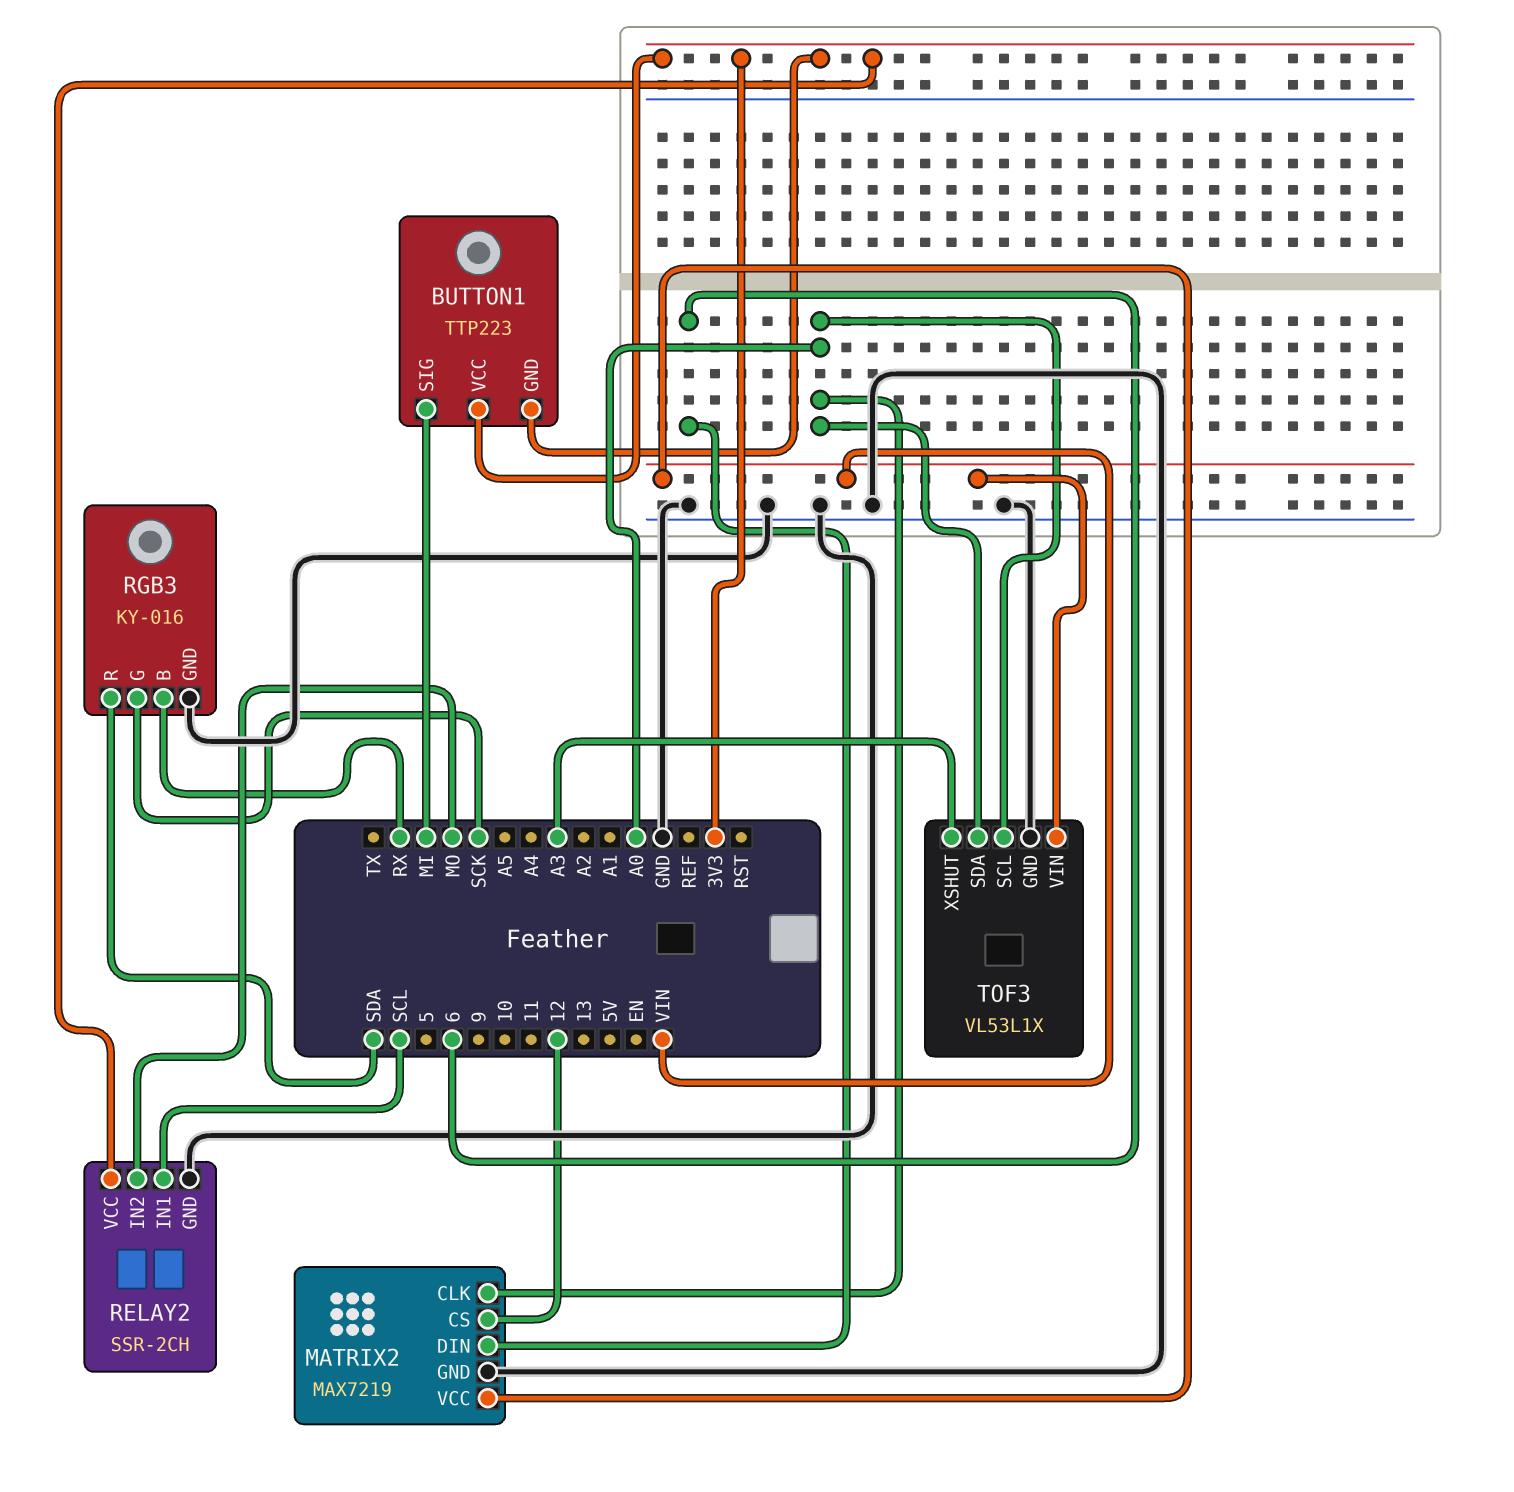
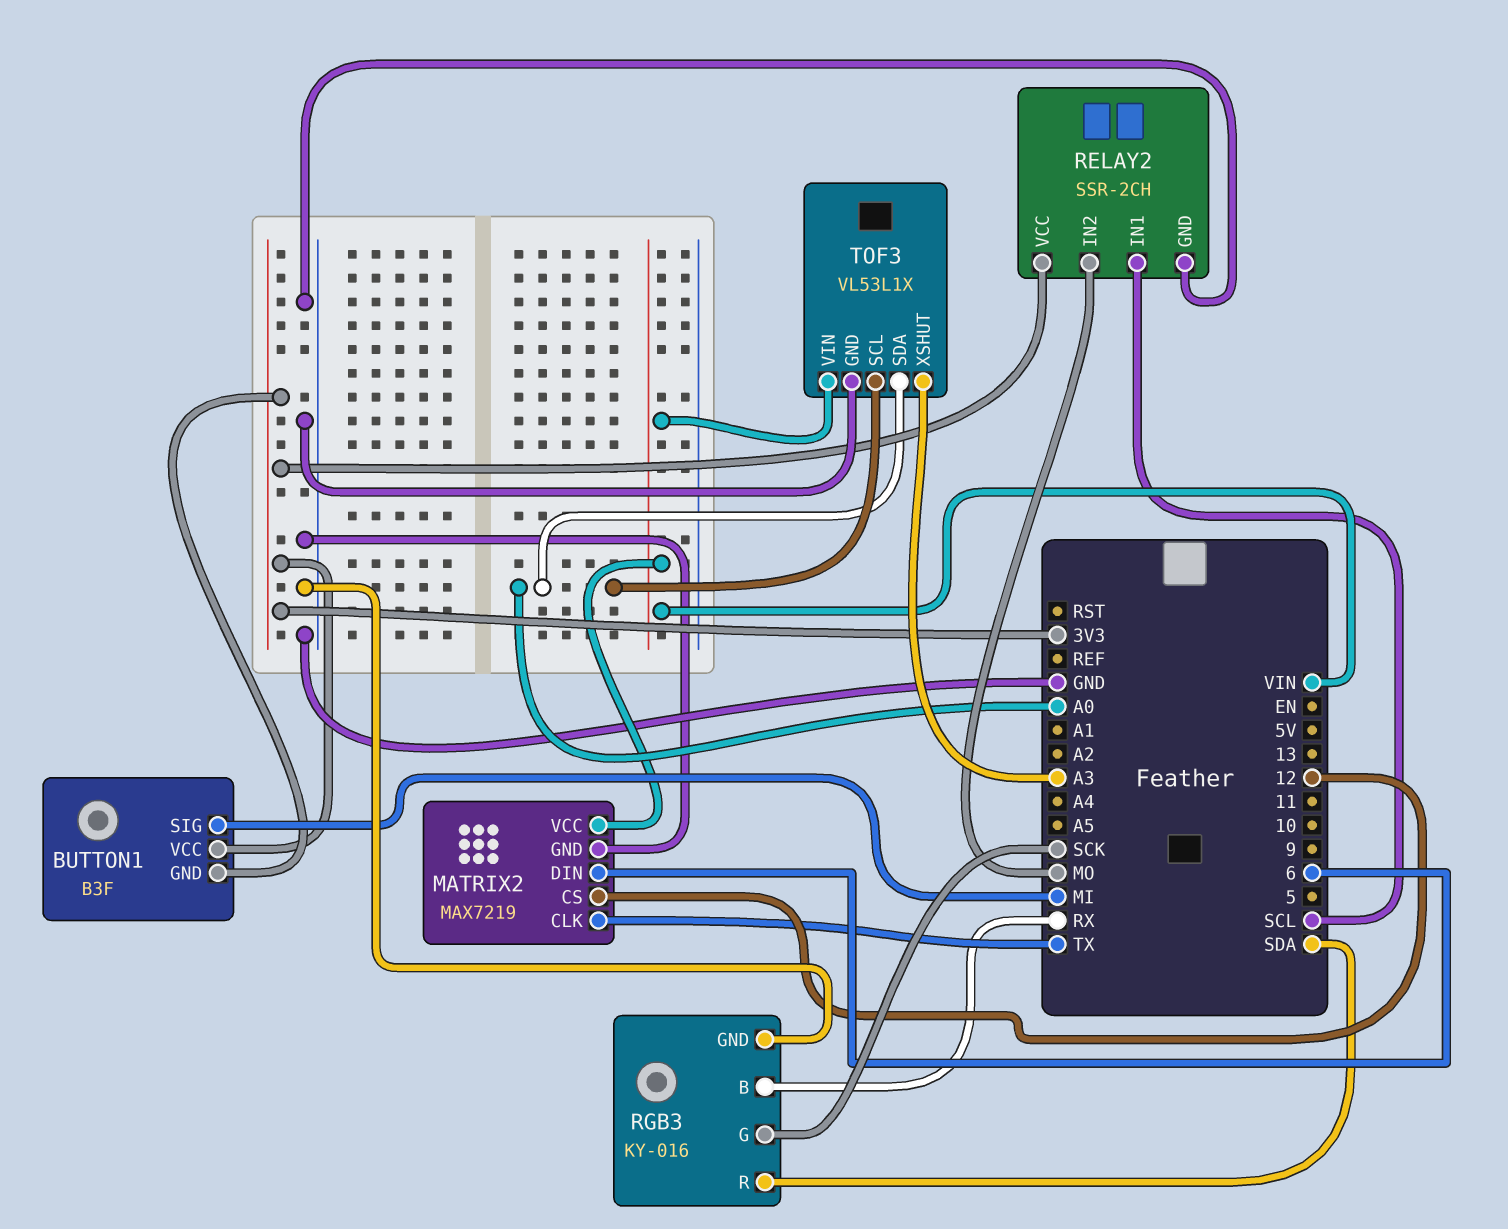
BUTTON1: TTP223 -> B3F
MATRIX2 pin CLK: A0 -> TX

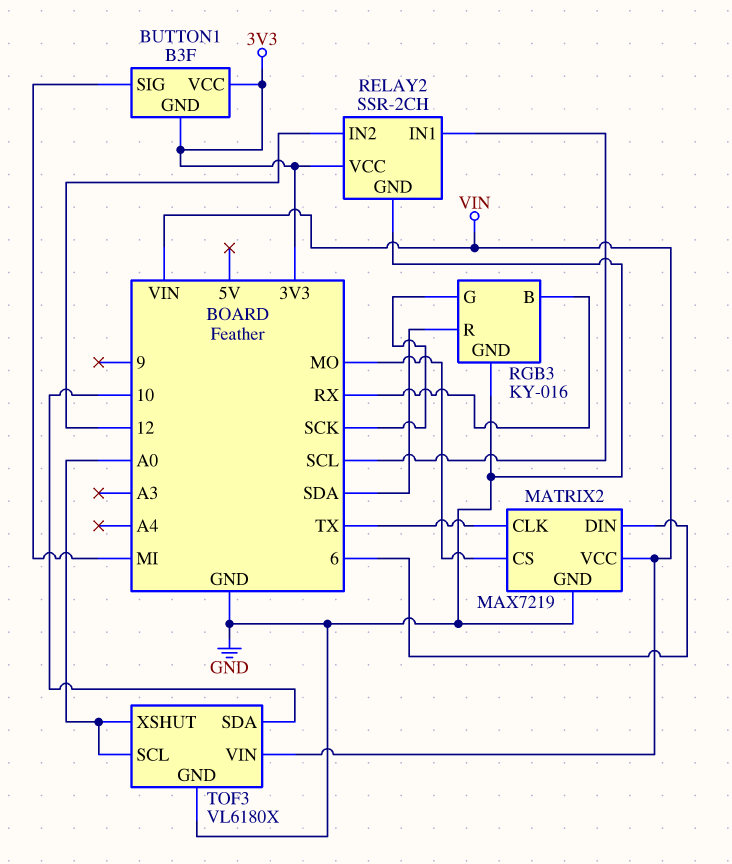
MATRIX2 pin CS: 12 -> MO
RELAY2 pin IN2: MO -> 12
TOF3: VL53L1X -> VL6180X
TOF3 pin SDA: A0 -> 10
TOF3 pin XSHUT: A3 -> A0

